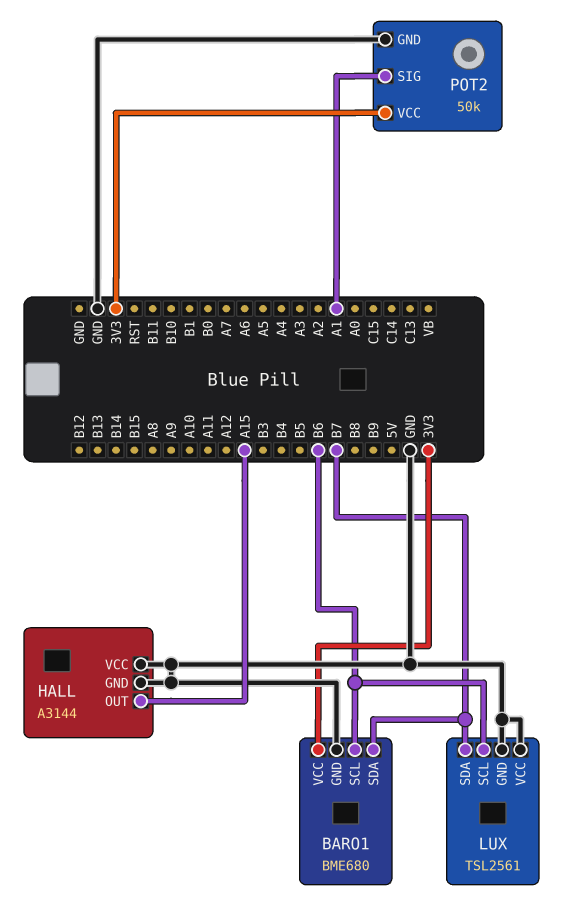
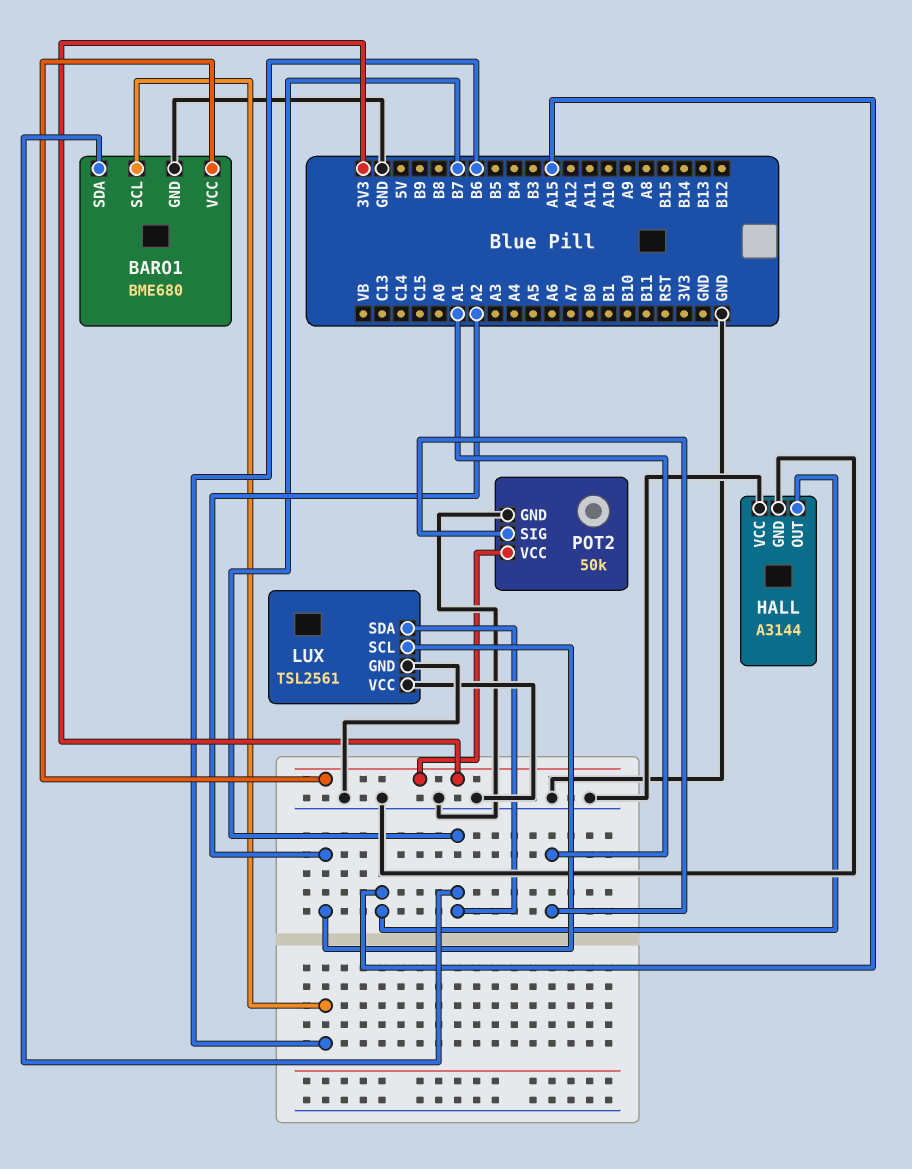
LUX pin SCL: B6 -> A2

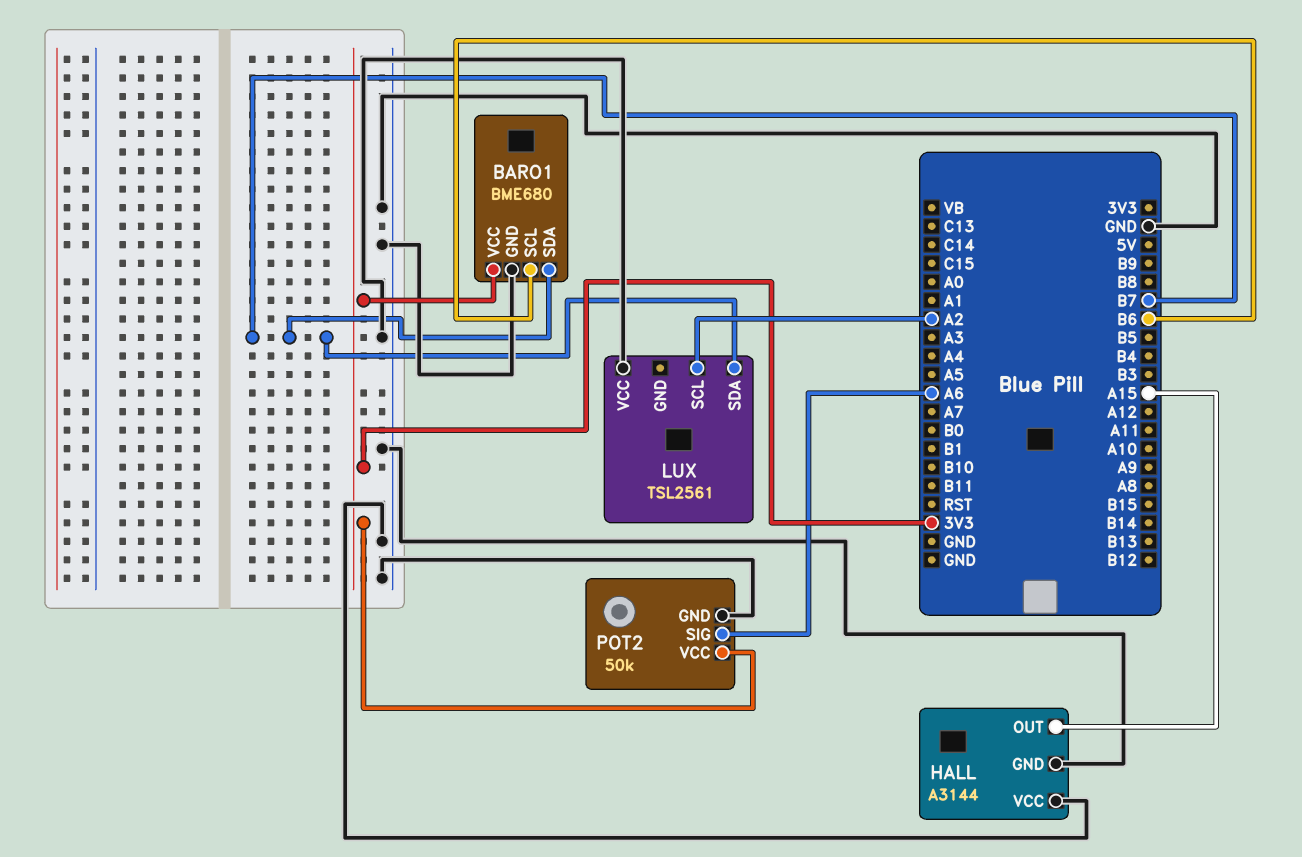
LUX pin GND: GND -> none
POT2 pin SIG: A1 -> A6

